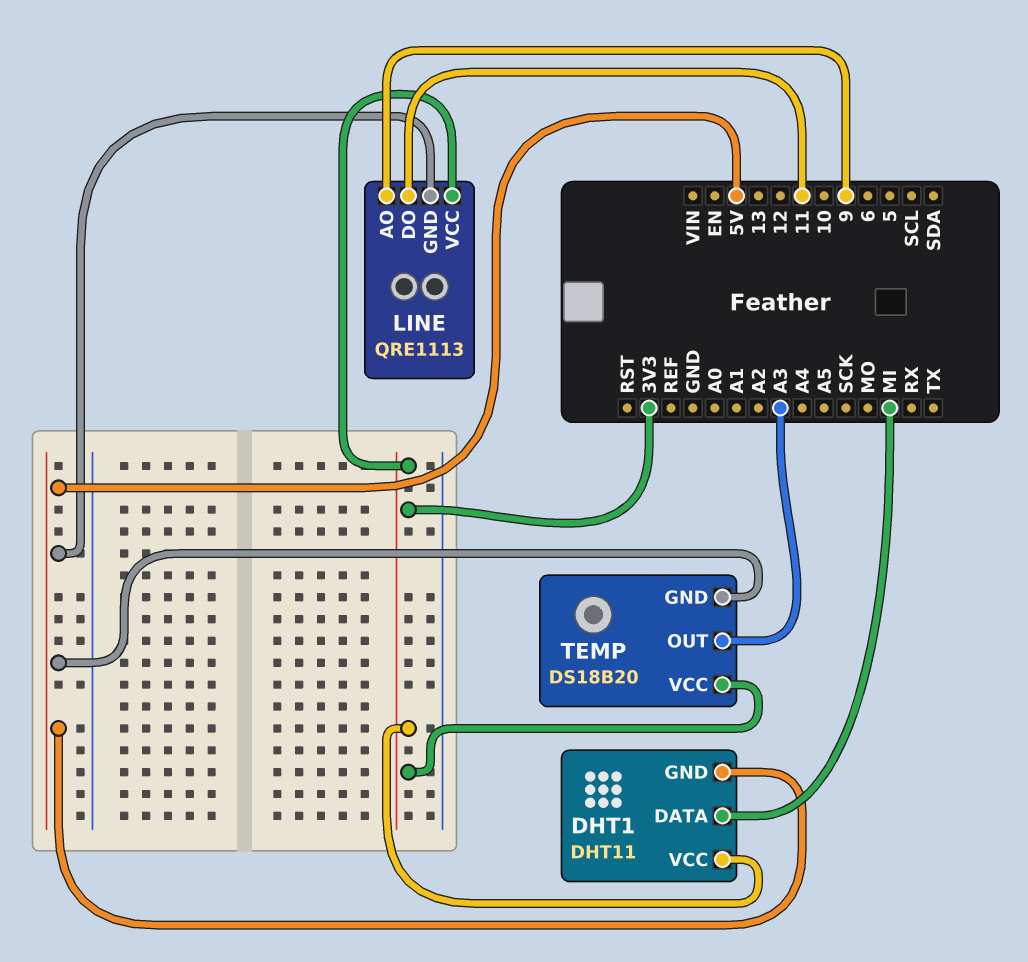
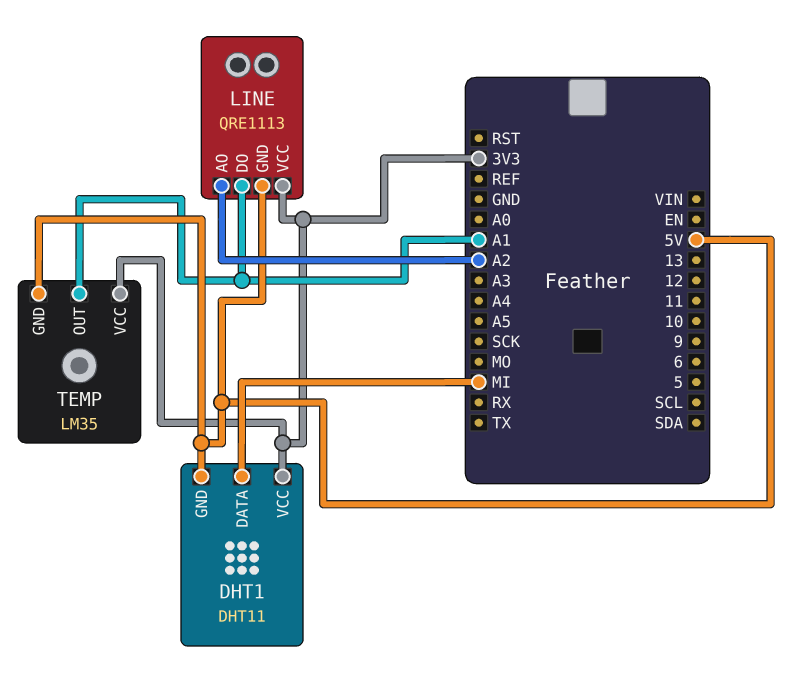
LINE pin AO: 9 -> A2
LINE pin DO: 11 -> A1
TEMP: DS18B20 -> LM35
TEMP pin OUT: A3 -> A1

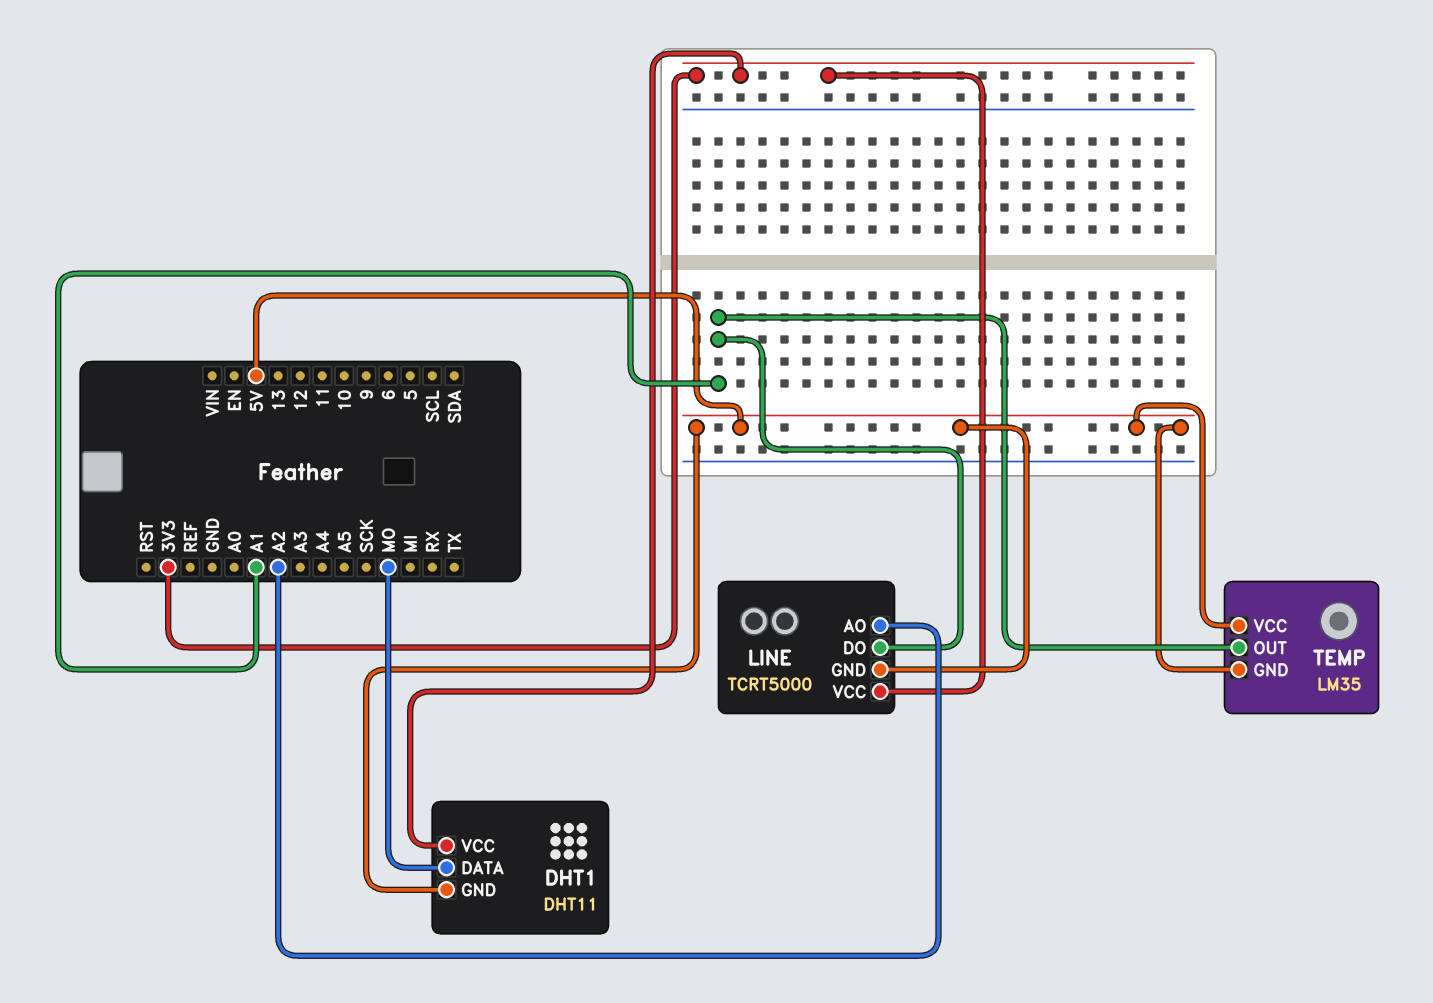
DHT1 pin DATA: MI -> MO
LINE: QRE1113 -> TCRT5000
TEMP pin VCC: 3V3 -> 5V

